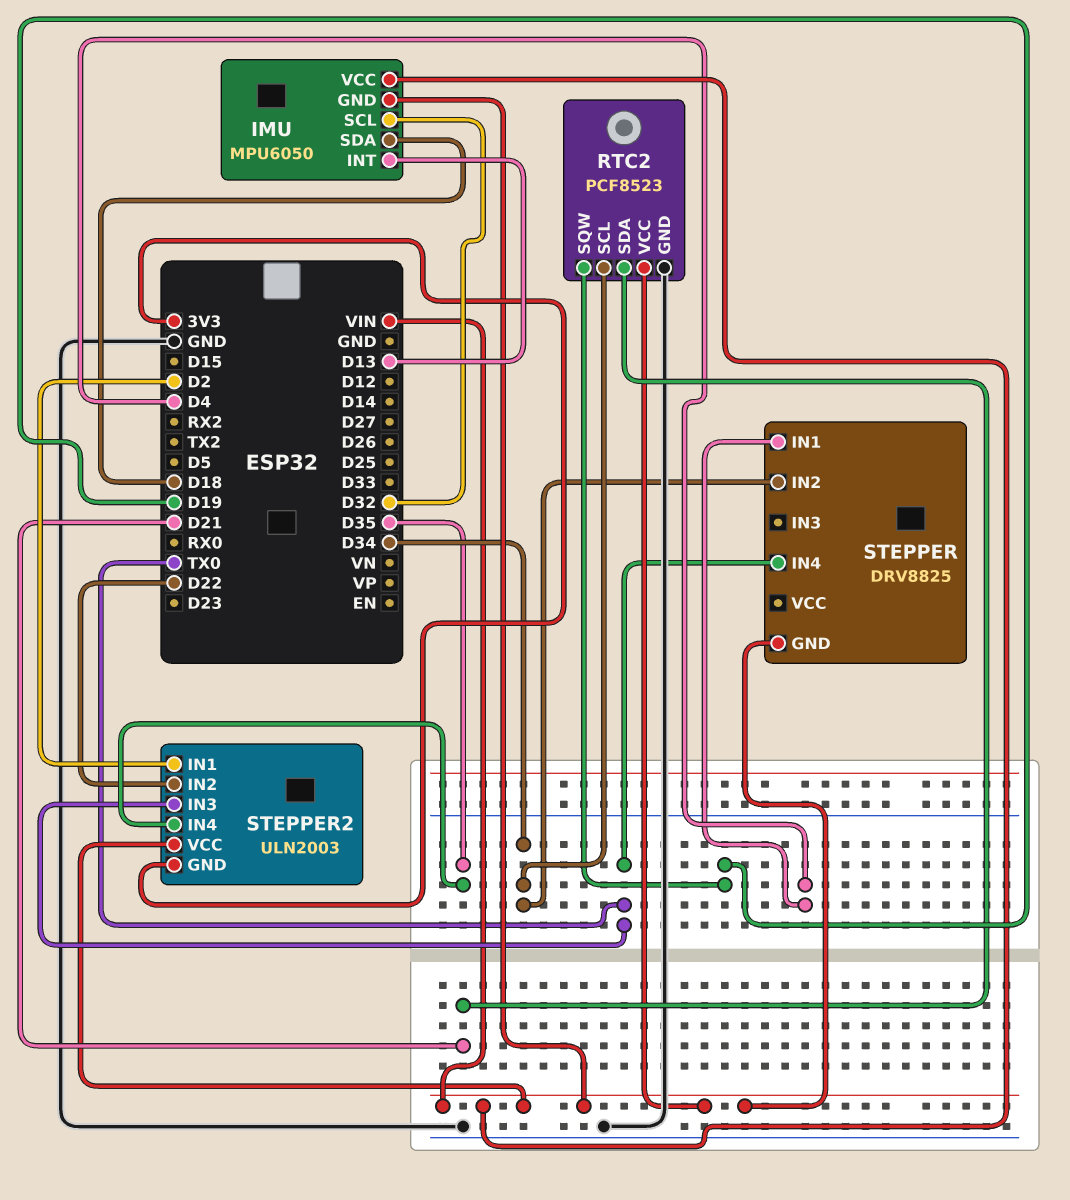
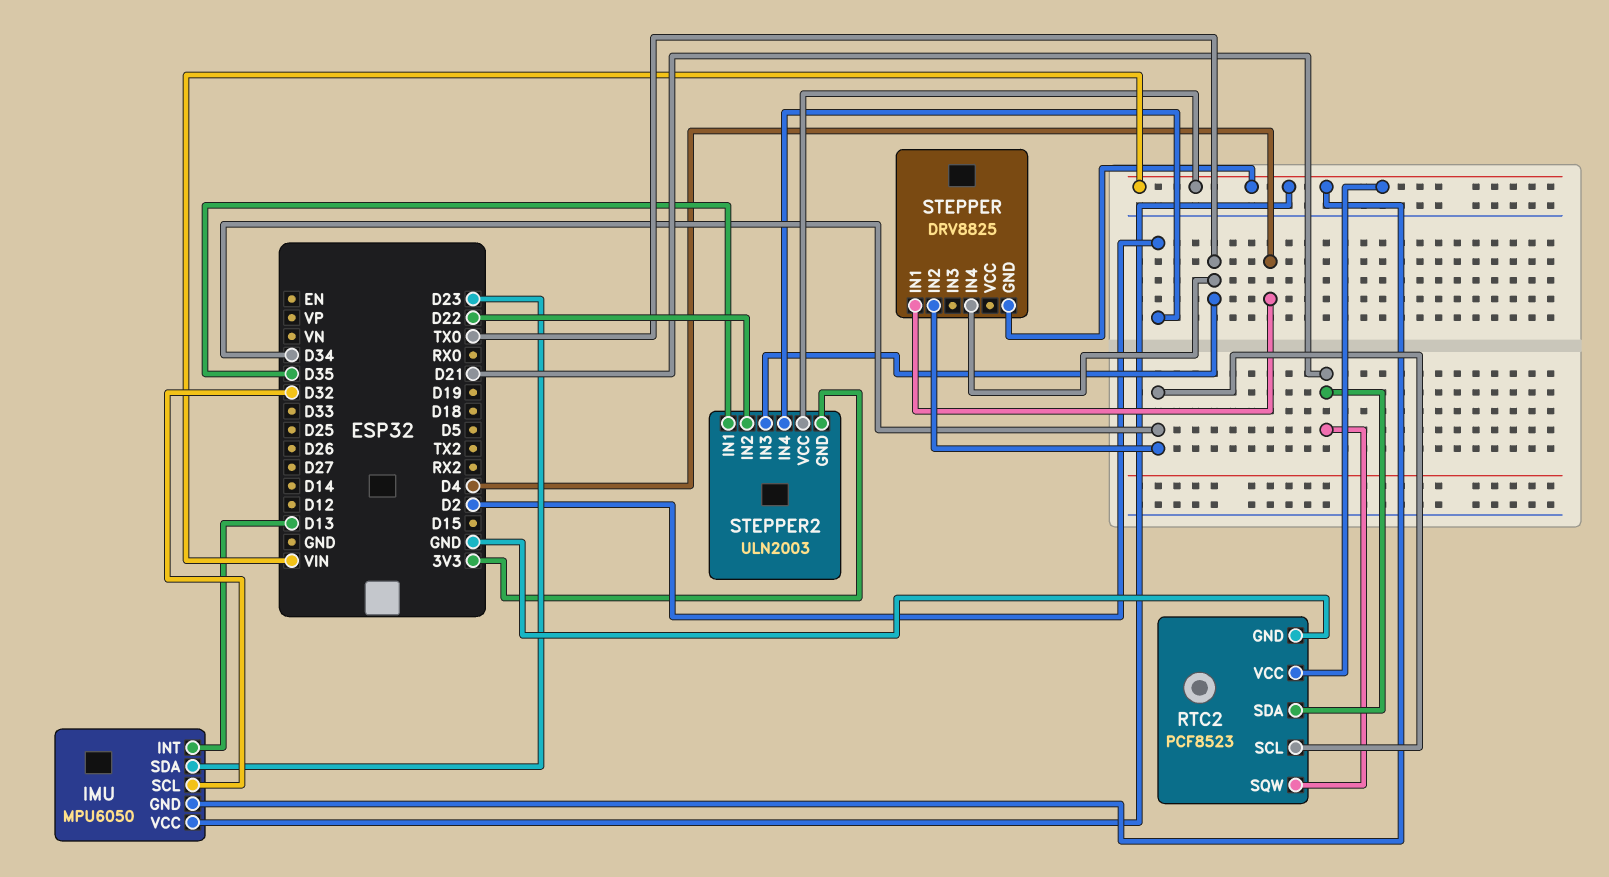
IMU pin SDA: D18 -> D23
RTC2 pin SQW: D19 -> D21
STEPPER2 pin IN1: D2 -> D35
STEPPER2 pin IN4: D35 -> D2

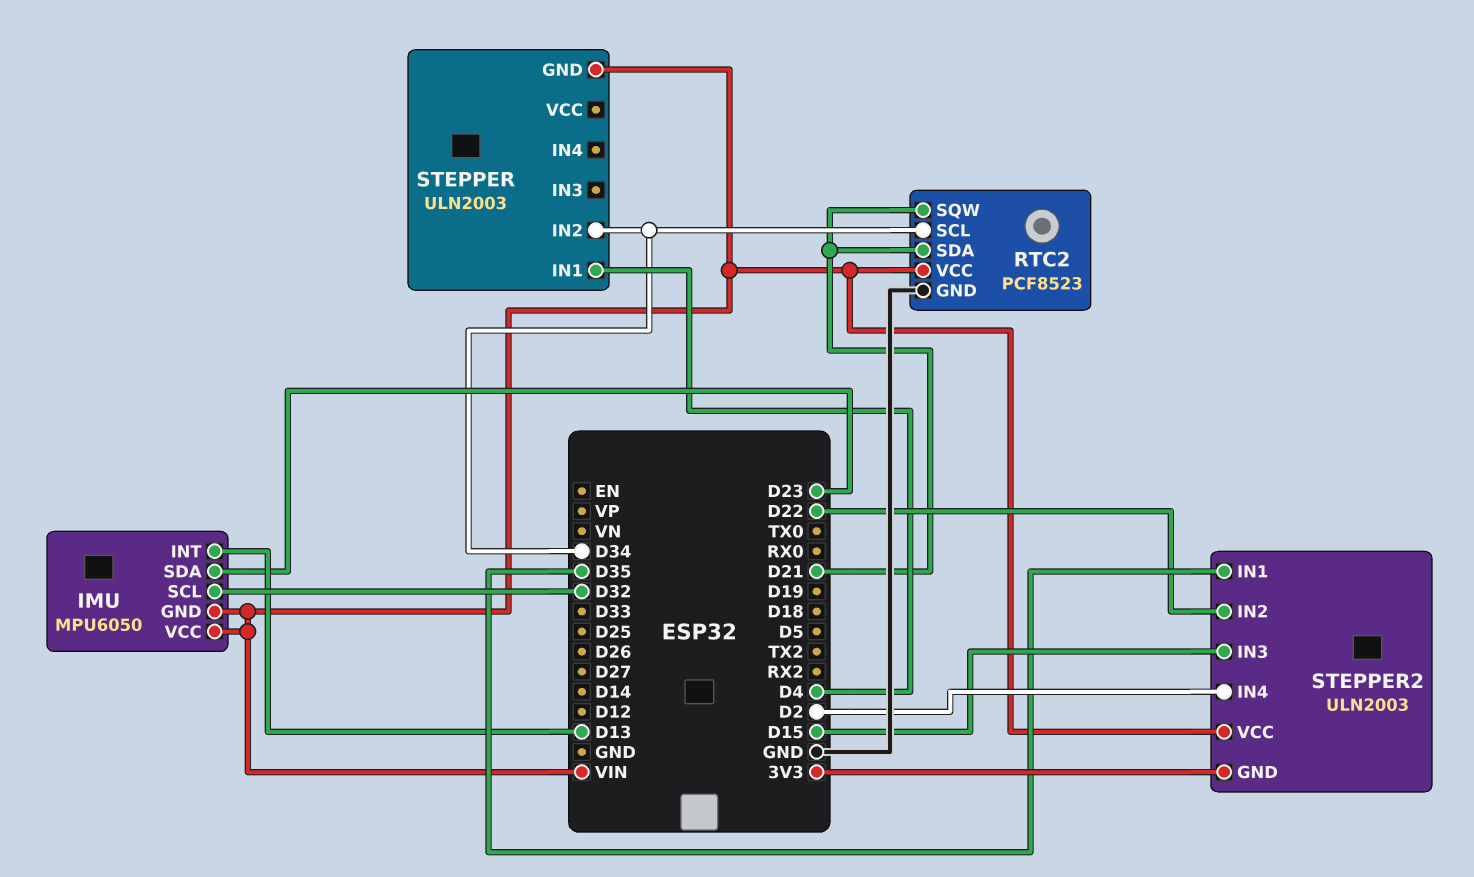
STEPPER: DRV8825 -> ULN2003
STEPPER pin IN4: TX0 -> none
STEPPER2 pin IN3: TX0 -> D15

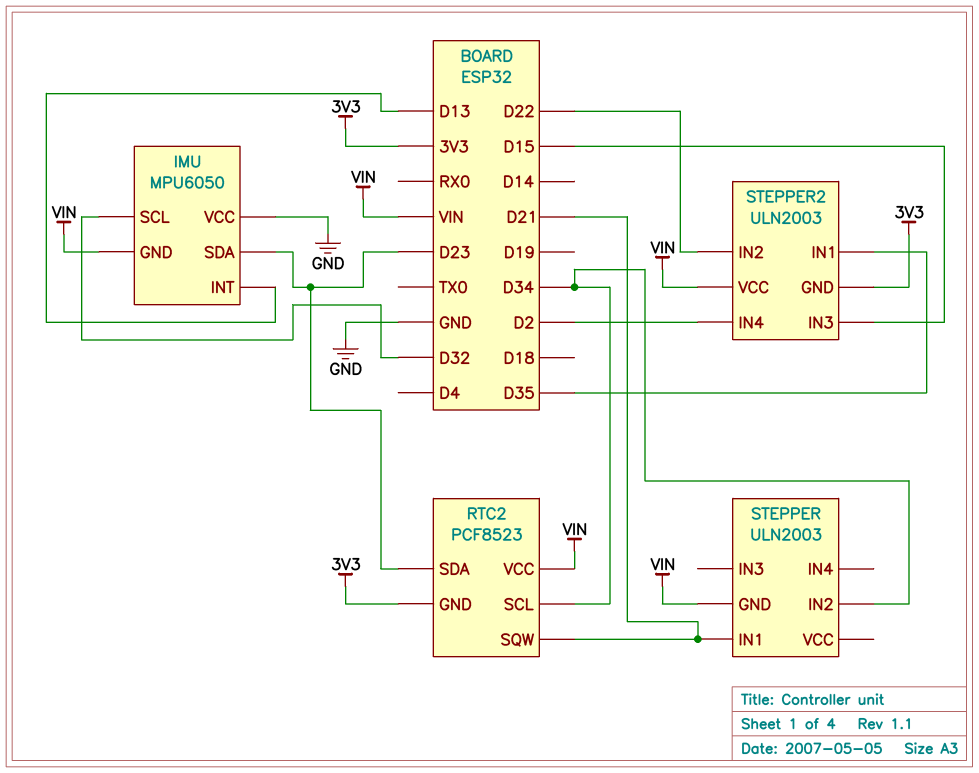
IMU pin VCC: VIN -> GND
RTC2 pin GND: GND -> 3V3
RTC2 pin SDA: D21 -> D23
STEPPER pin IN1: D4 -> D21

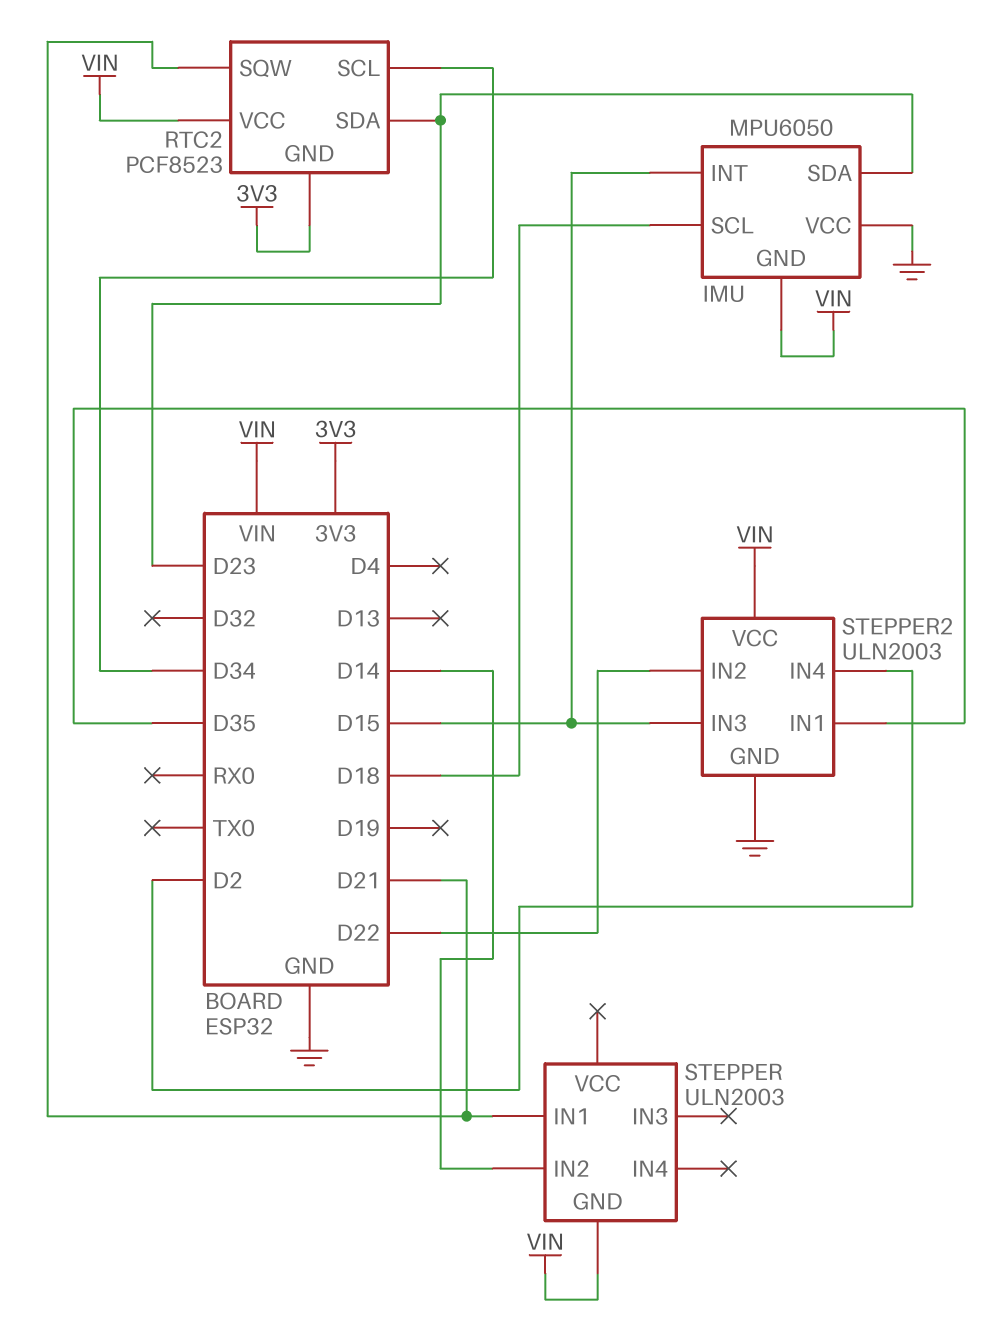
IMU pin INT: D13 -> D15
IMU pin SCL: D32 -> D18
STEPPER pin IN2: D34 -> D14
STEPPER2 pin GND: 3V3 -> GND

